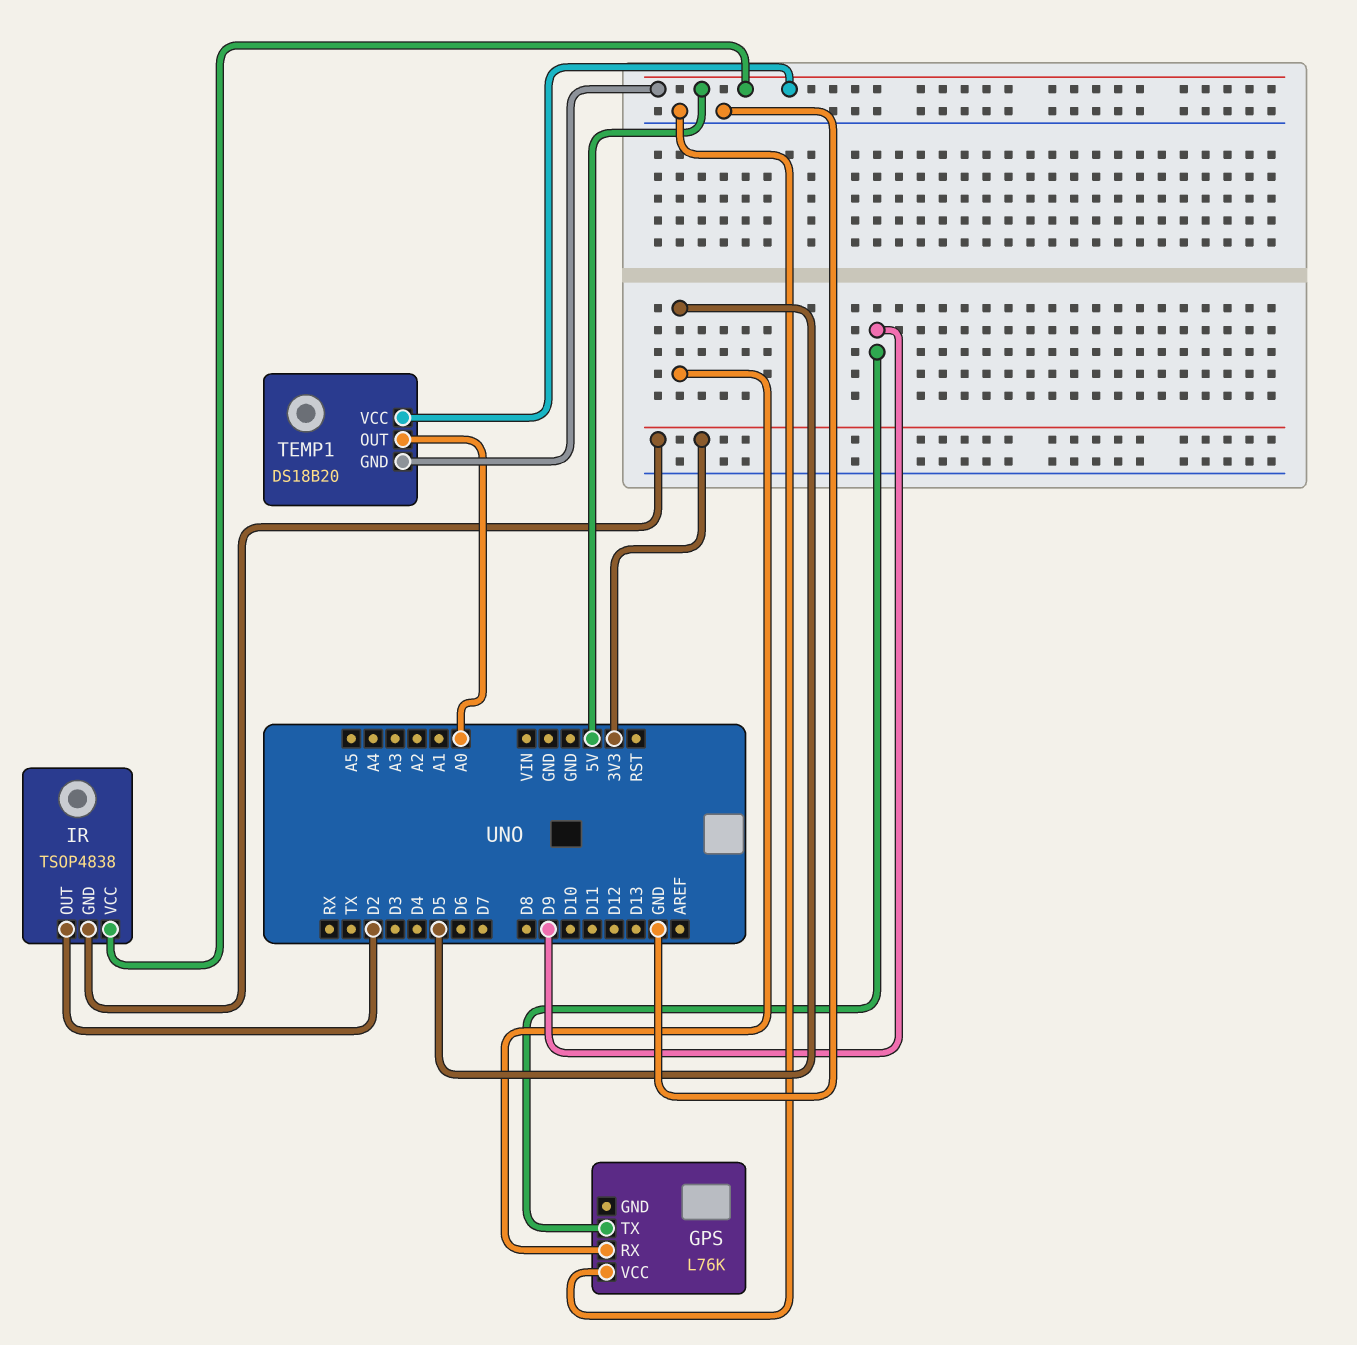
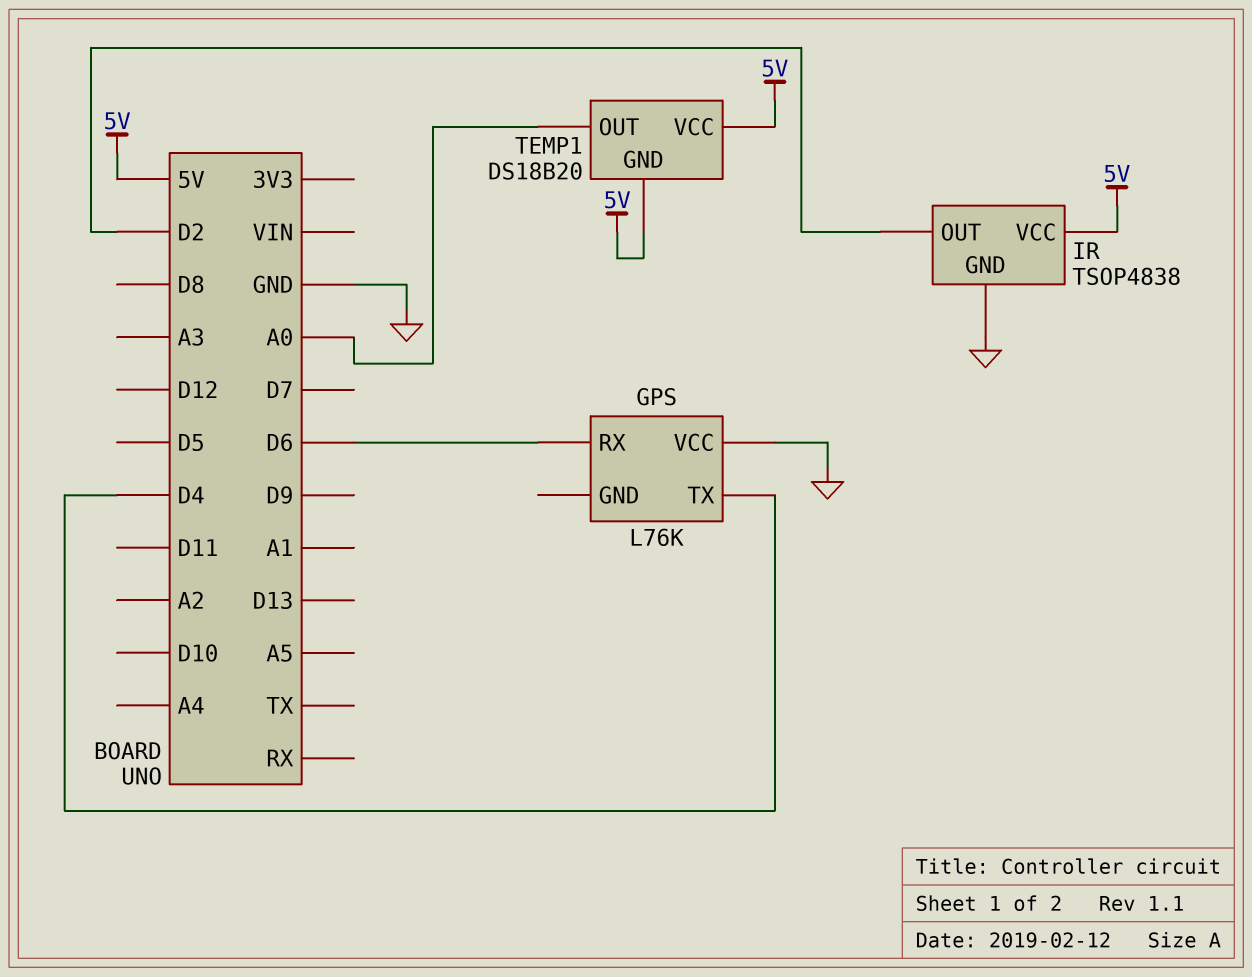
GPS pin RX: D5 -> D6
GPS pin TX: D9 -> D4
IR pin GND: 3V3 -> GND

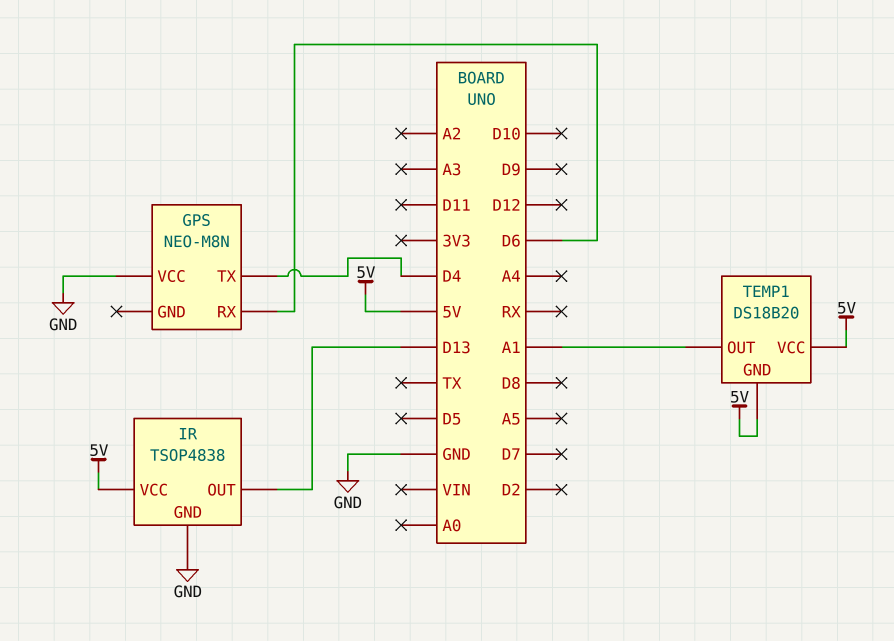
GPS: L76K -> NEO-M8N
IR pin OUT: D2 -> D13
TEMP1 pin OUT: A0 -> A1

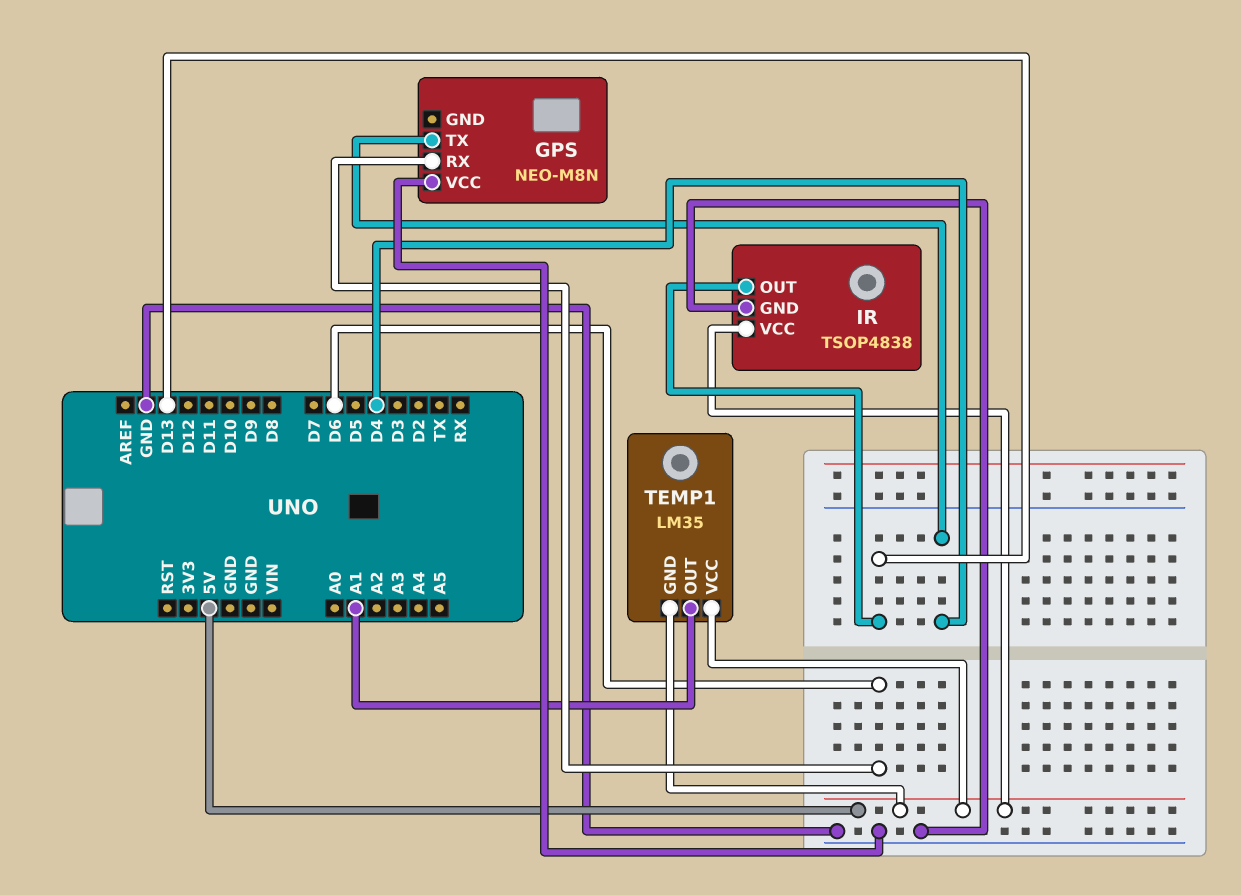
TEMP1: DS18B20 -> LM35

